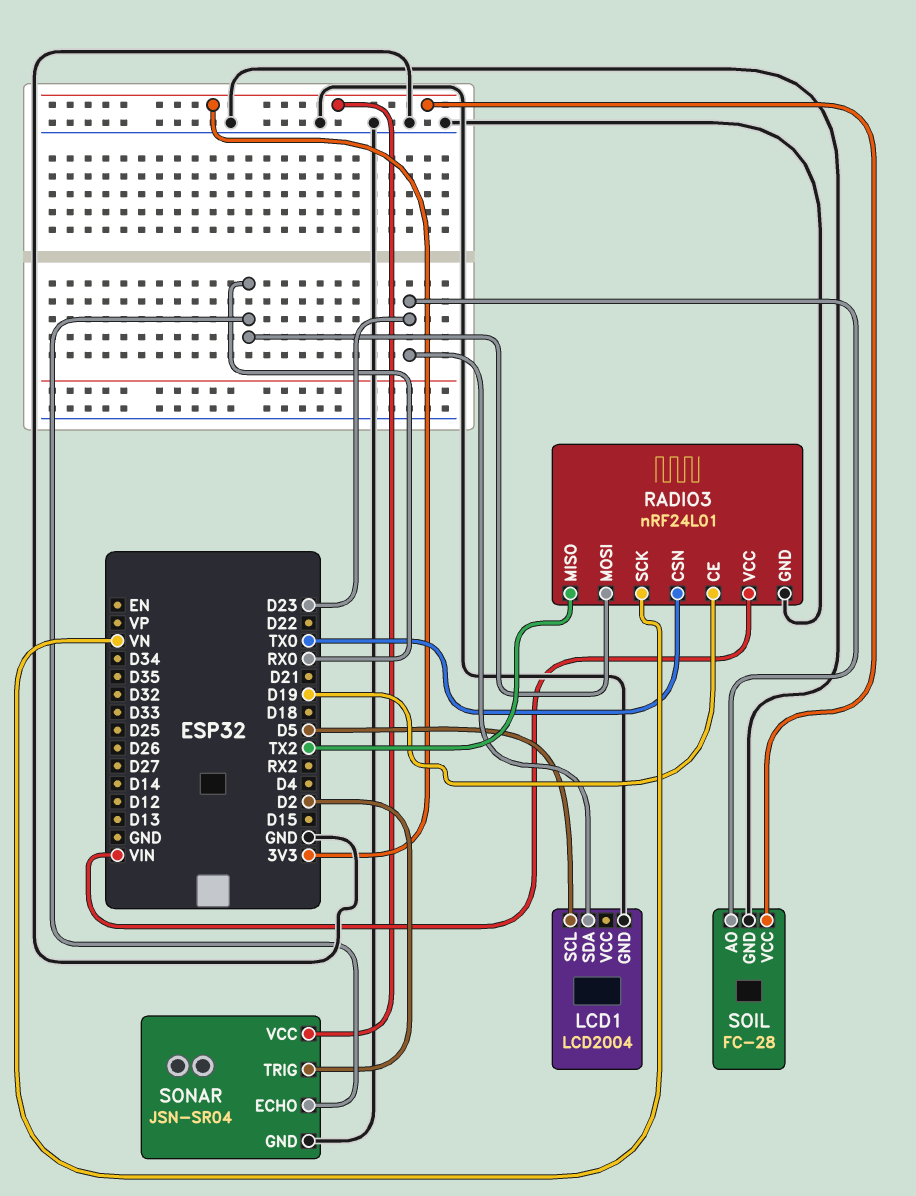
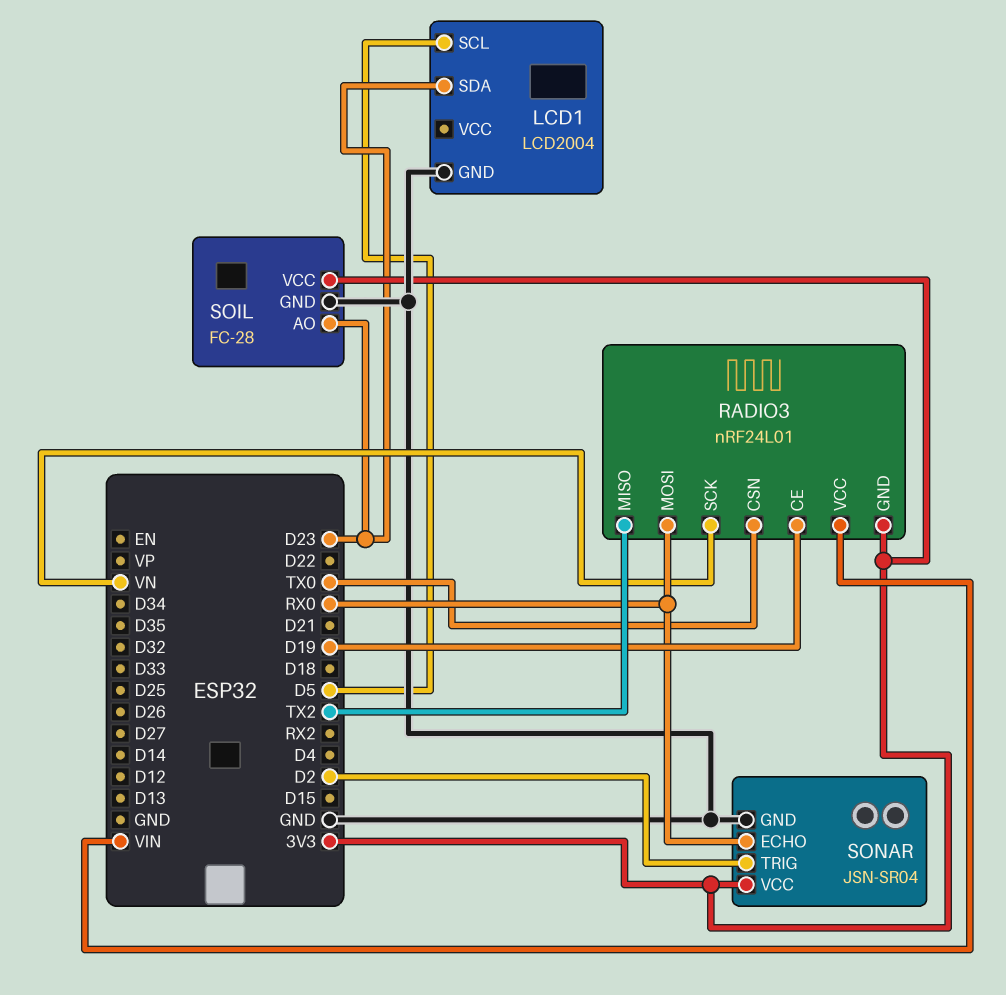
RADIO3 pin GND: GND -> 3V3

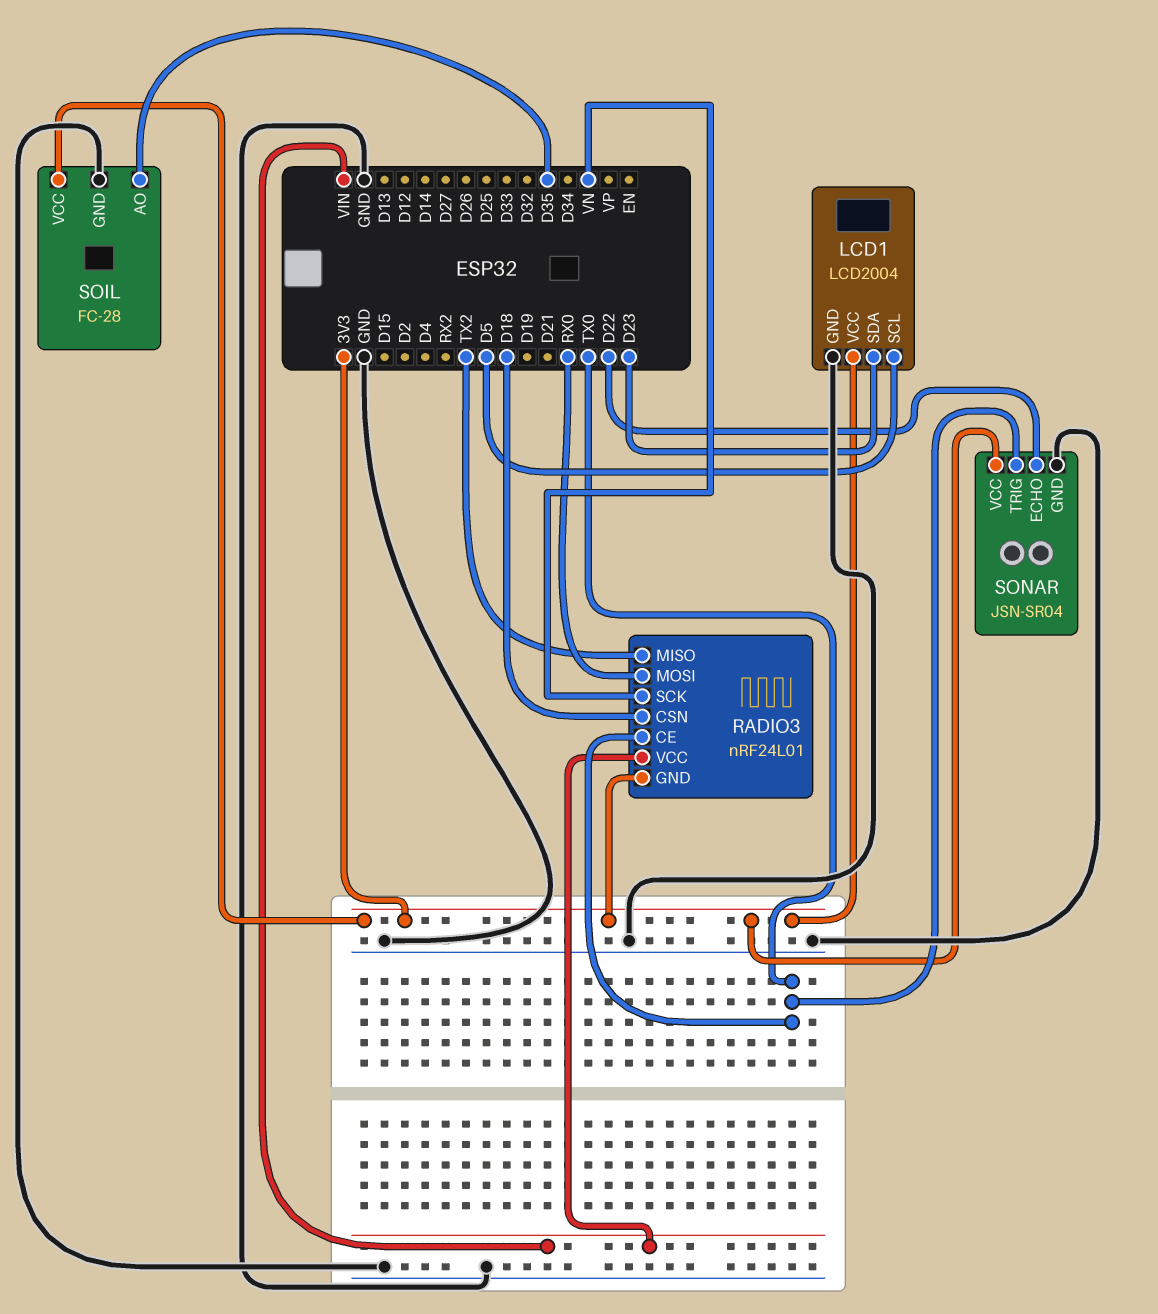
LCD1 pin VCC: none -> 3V3
RADIO3 pin CE: D19 -> TX0
RADIO3 pin CSN: TX0 -> D18
SOIL pin AO: D23 -> D35
SONAR pin ECHO: RX0 -> D22
SONAR pin TRIG: D2 -> TX0

